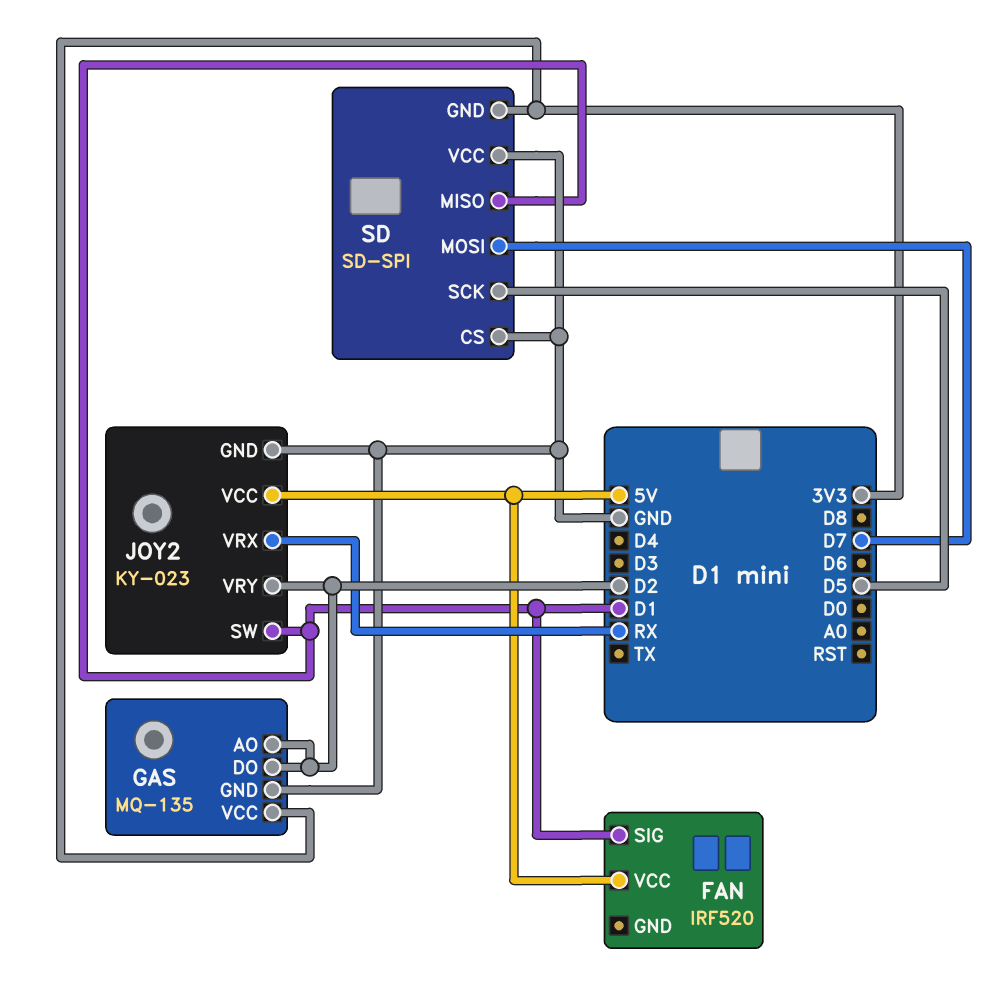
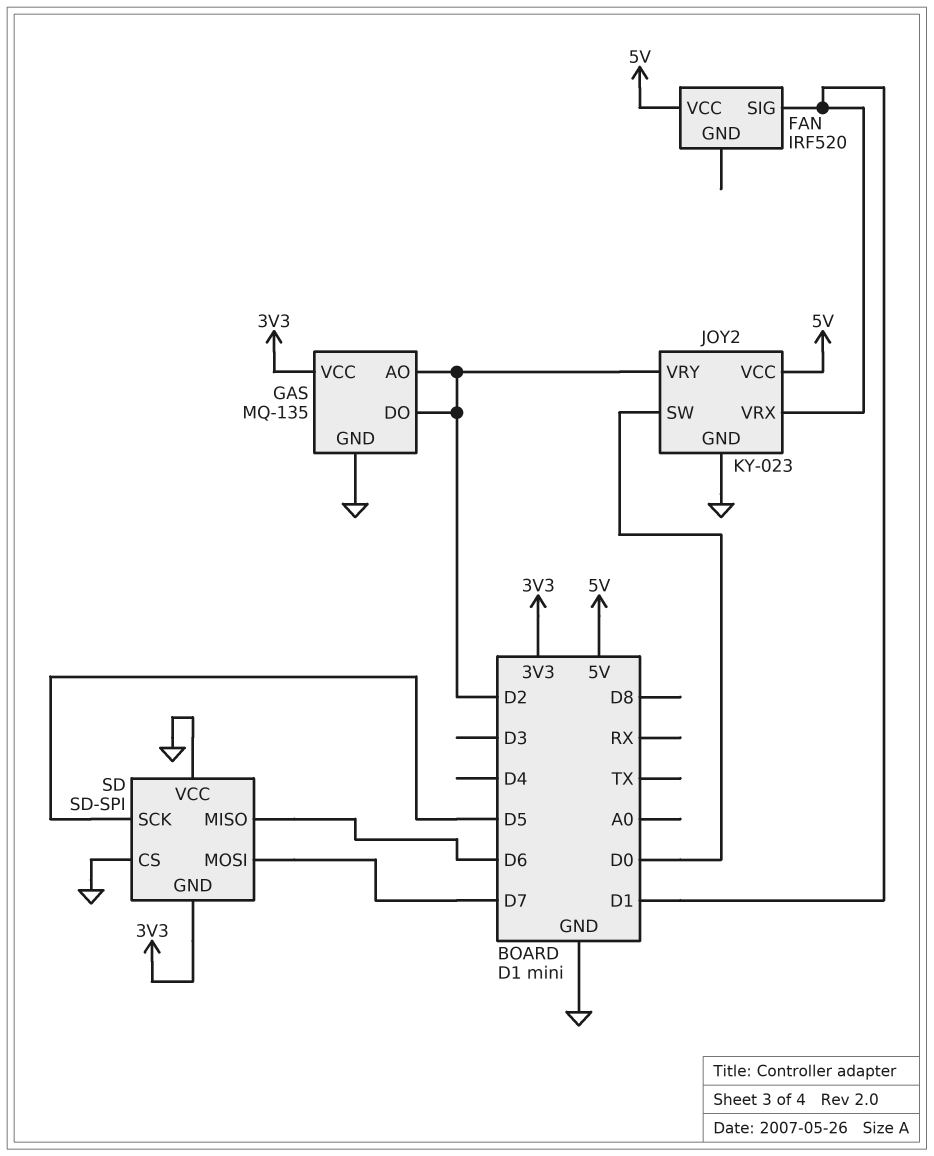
JOY2 pin SW: D1 -> D0
JOY2 pin VRX: RX -> D1
SD pin MISO: D1 -> D6

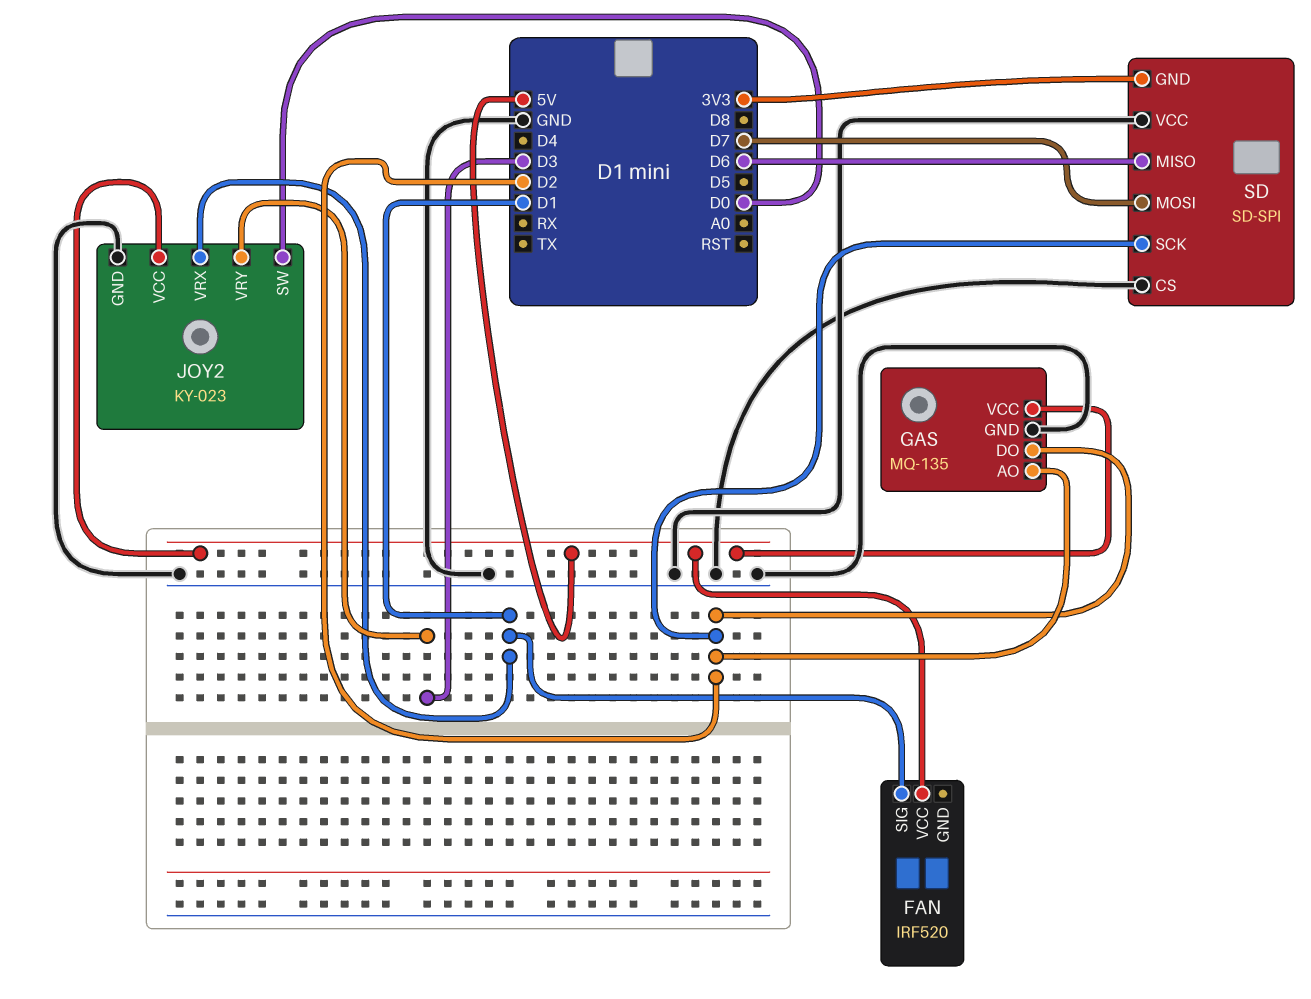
GAS pin VCC: 3V3 -> 5V
JOY2 pin VRY: D2 -> D3
SD pin SCK: D5 -> D2

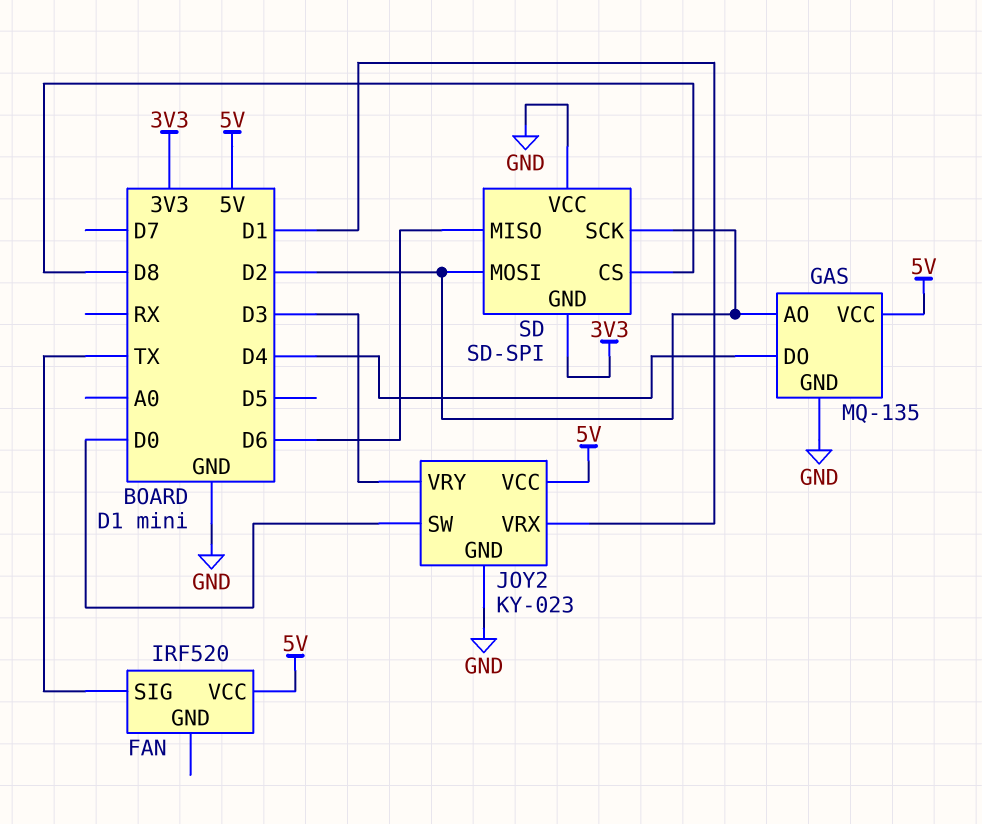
FAN pin SIG: D1 -> TX
GAS pin DO: D2 -> D4
SD pin CS: GND -> D8
SD pin MOSI: D7 -> D2

